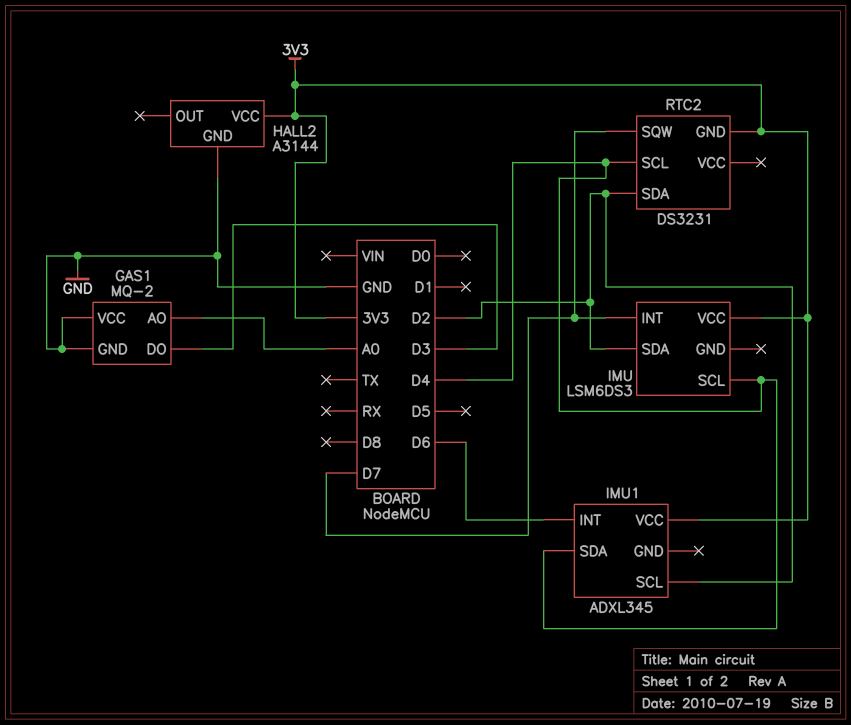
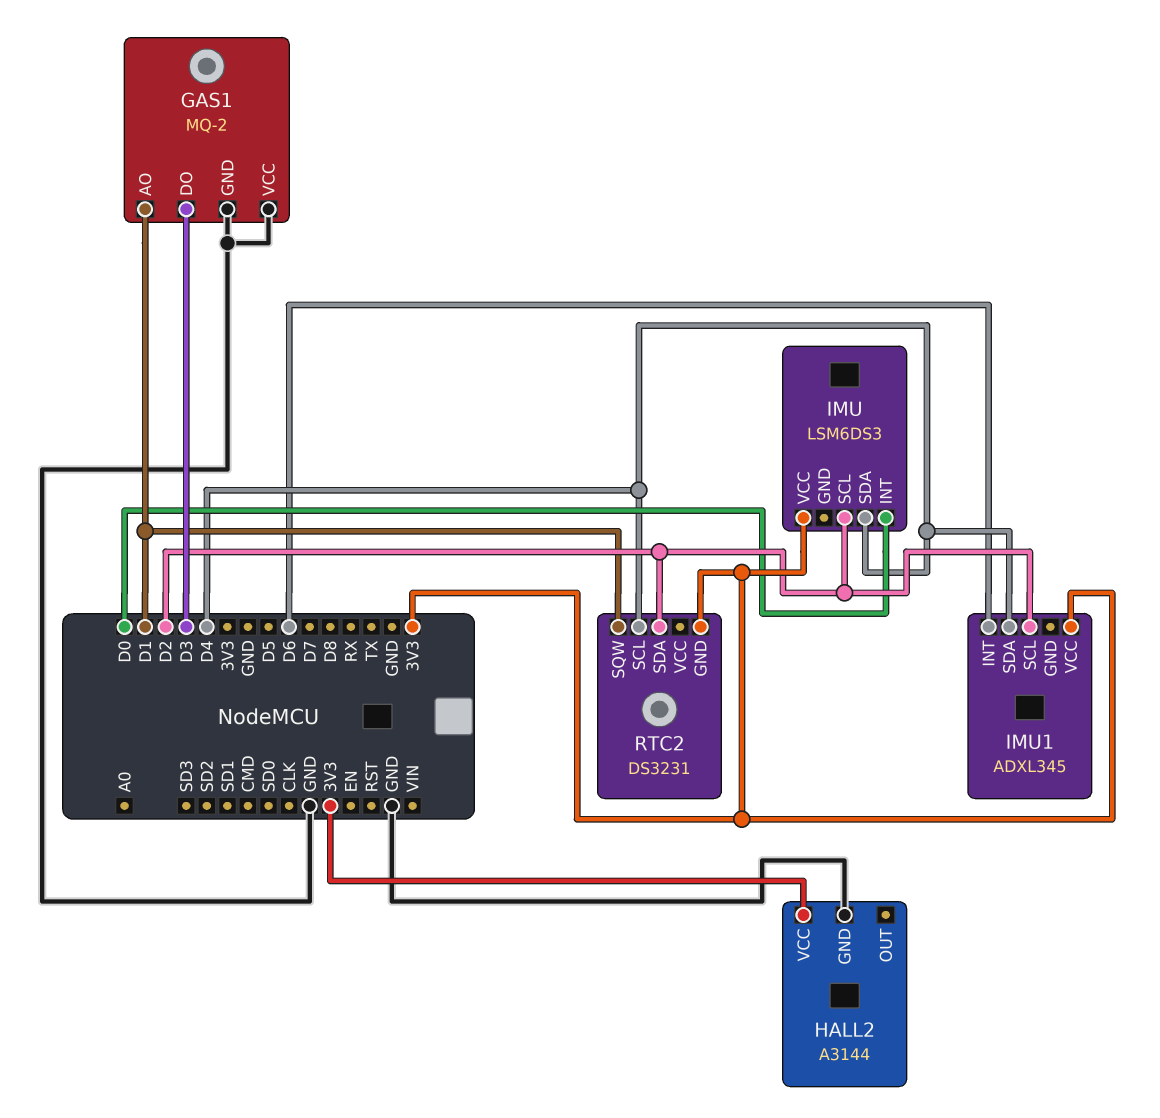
GAS1 pin AO: A0 -> D1
IMU pin INT: D7 -> D0
IMU pin SCL: D4 -> D2
IMU pin SDA: D2 -> D4
RTC2 pin SQW: D7 -> D1

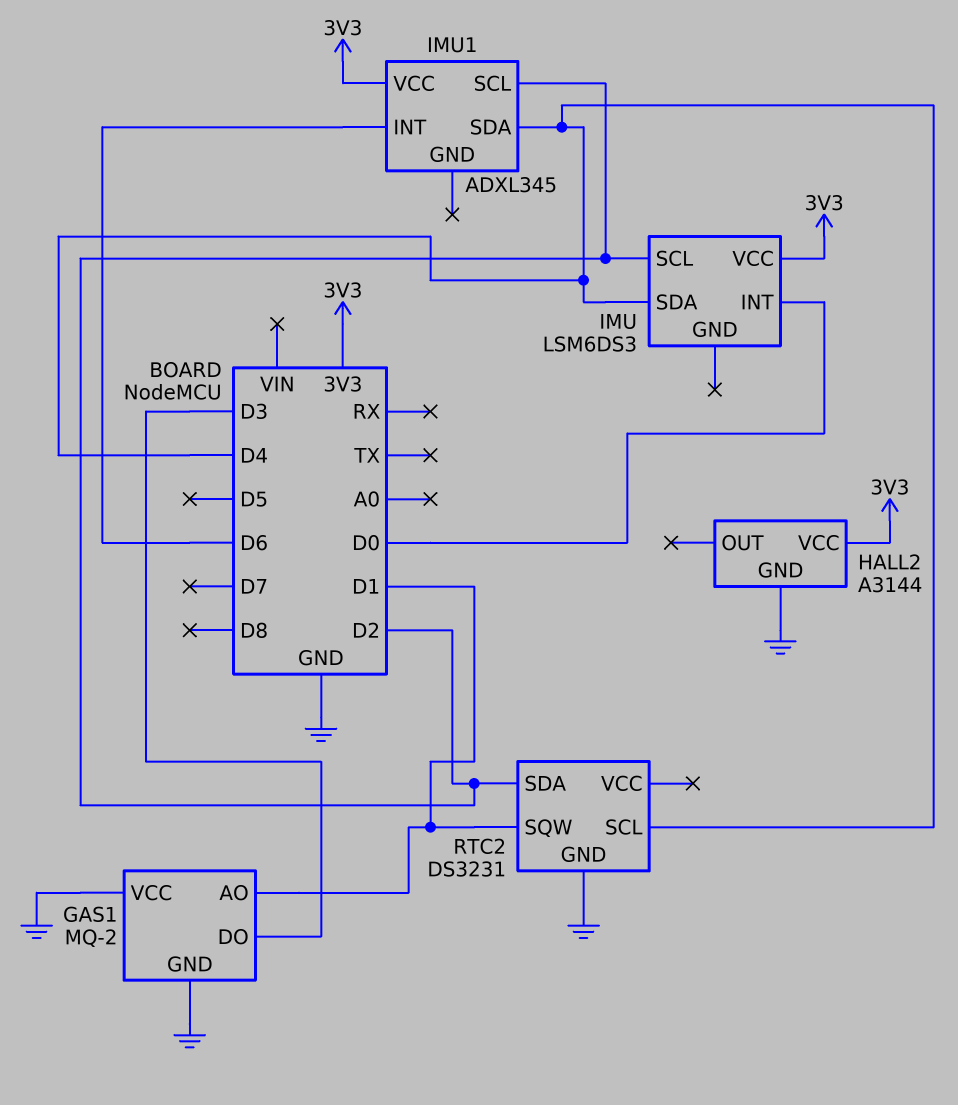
RTC2 pin GND: 3V3 -> GND

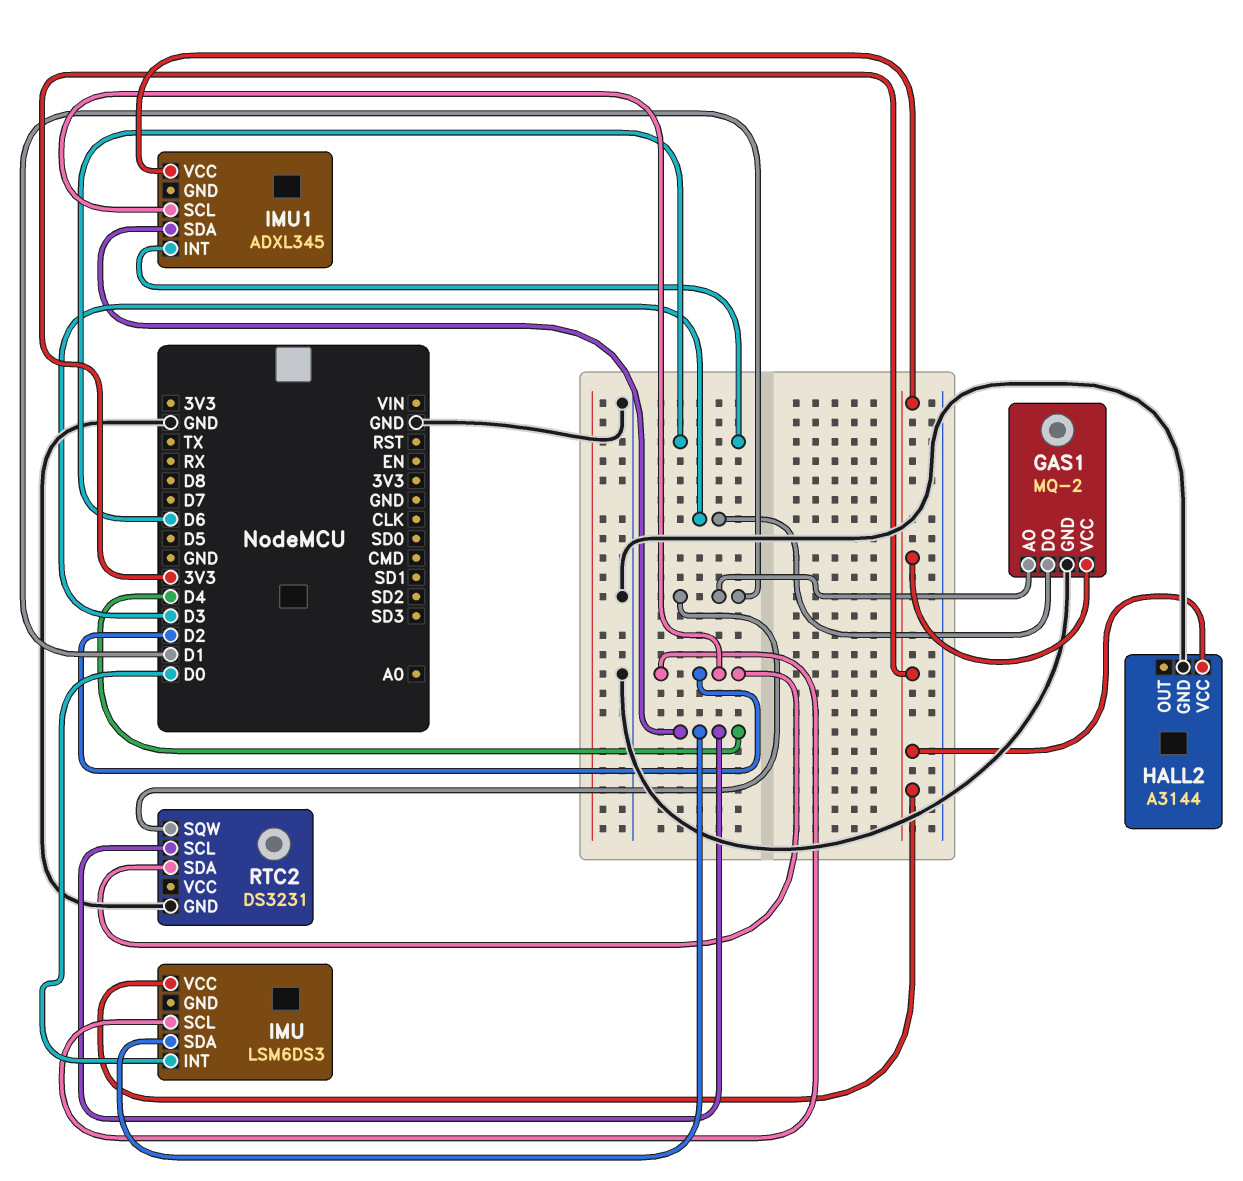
GAS1 pin VCC: GND -> 3V3

